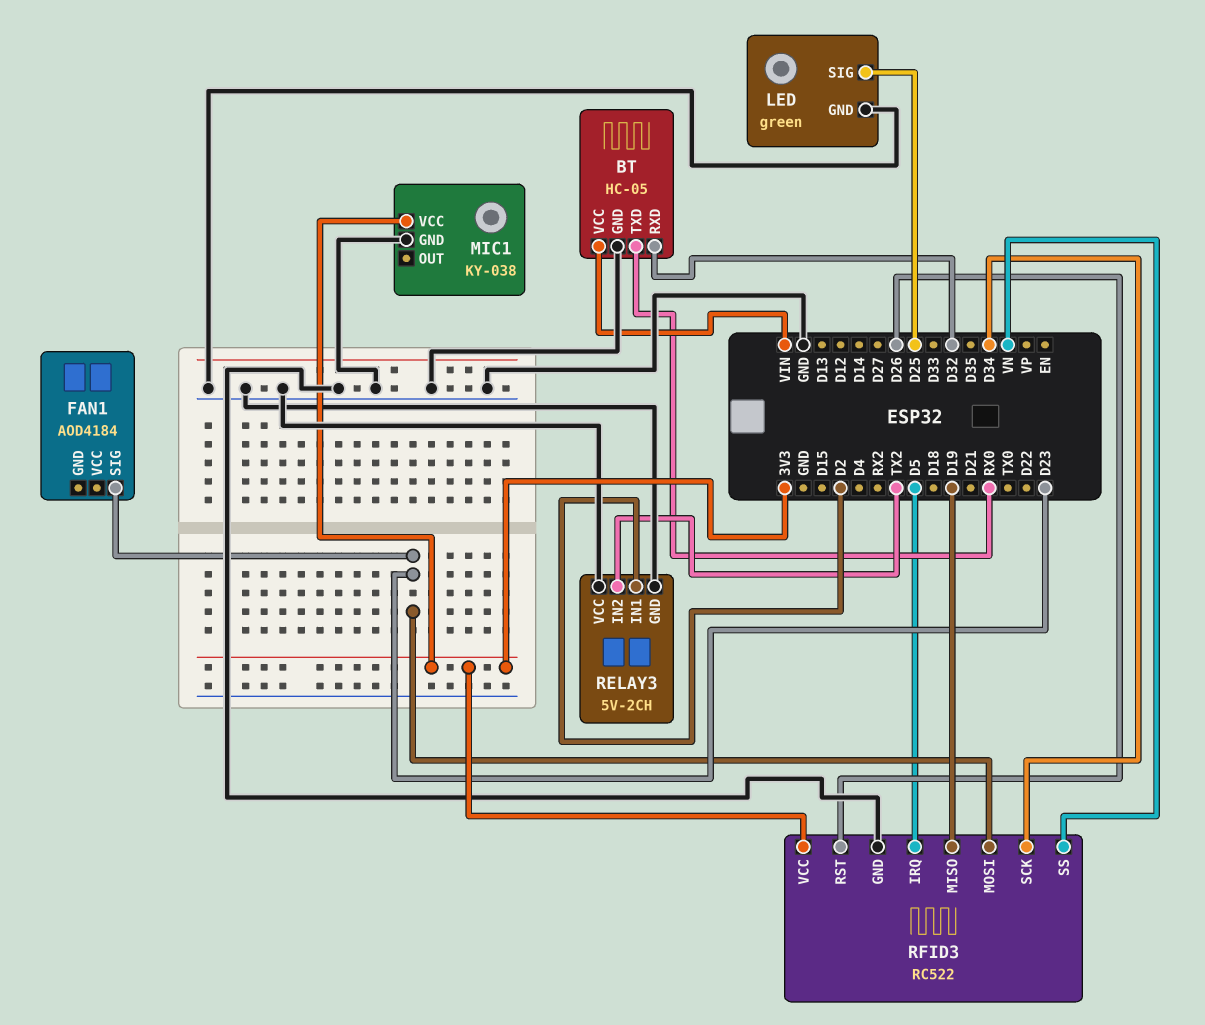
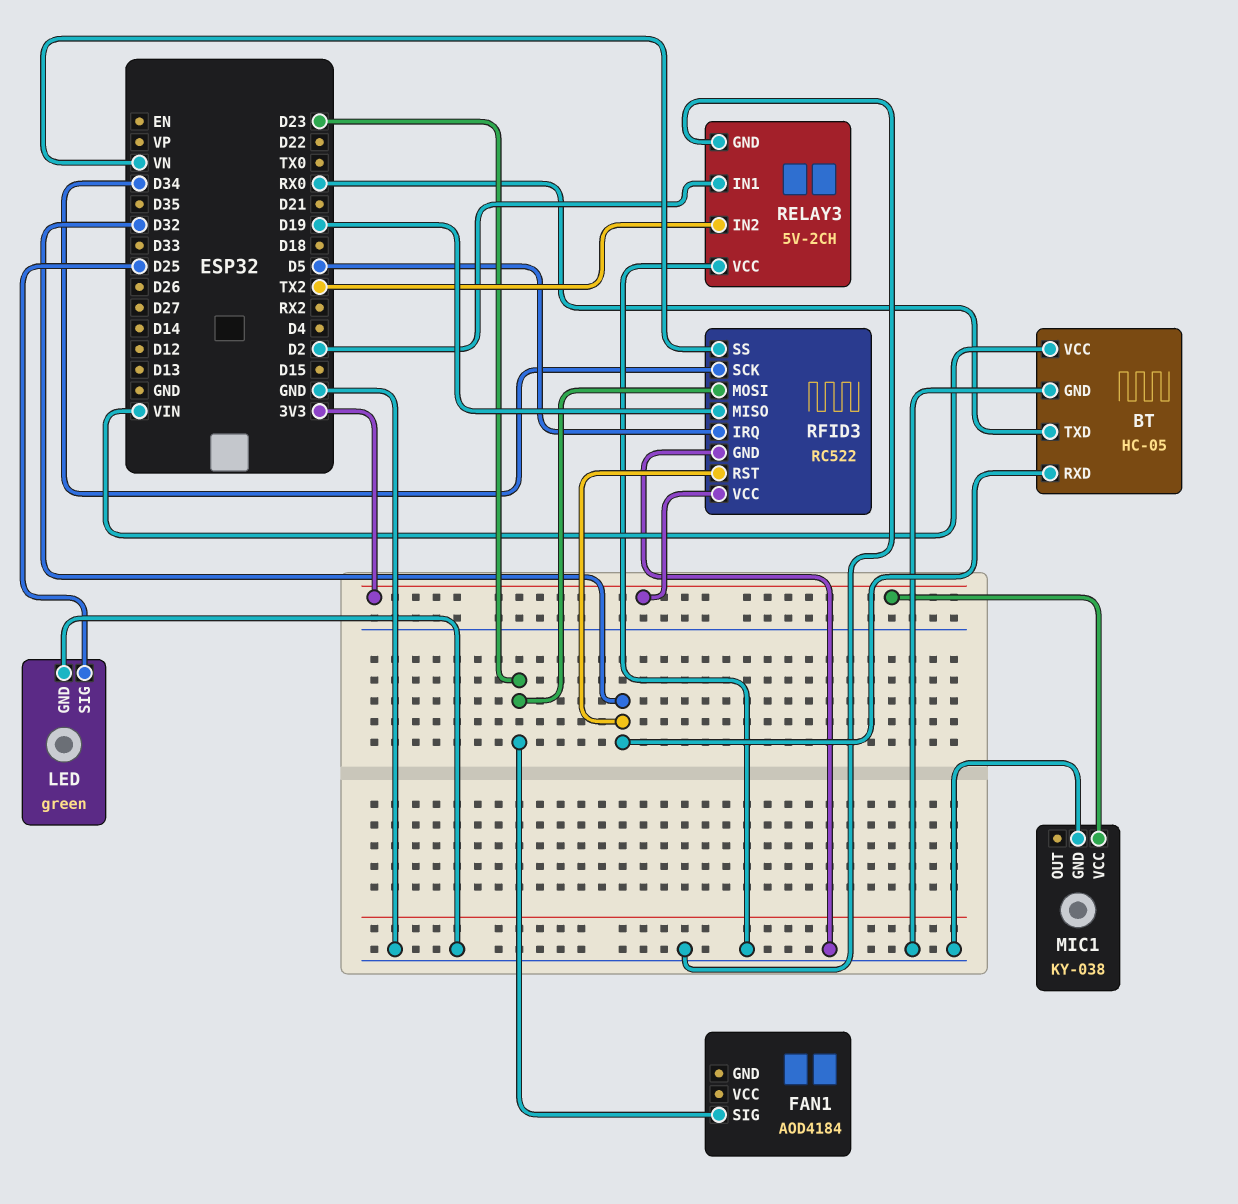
RFID3 pin RST: D26 -> D32

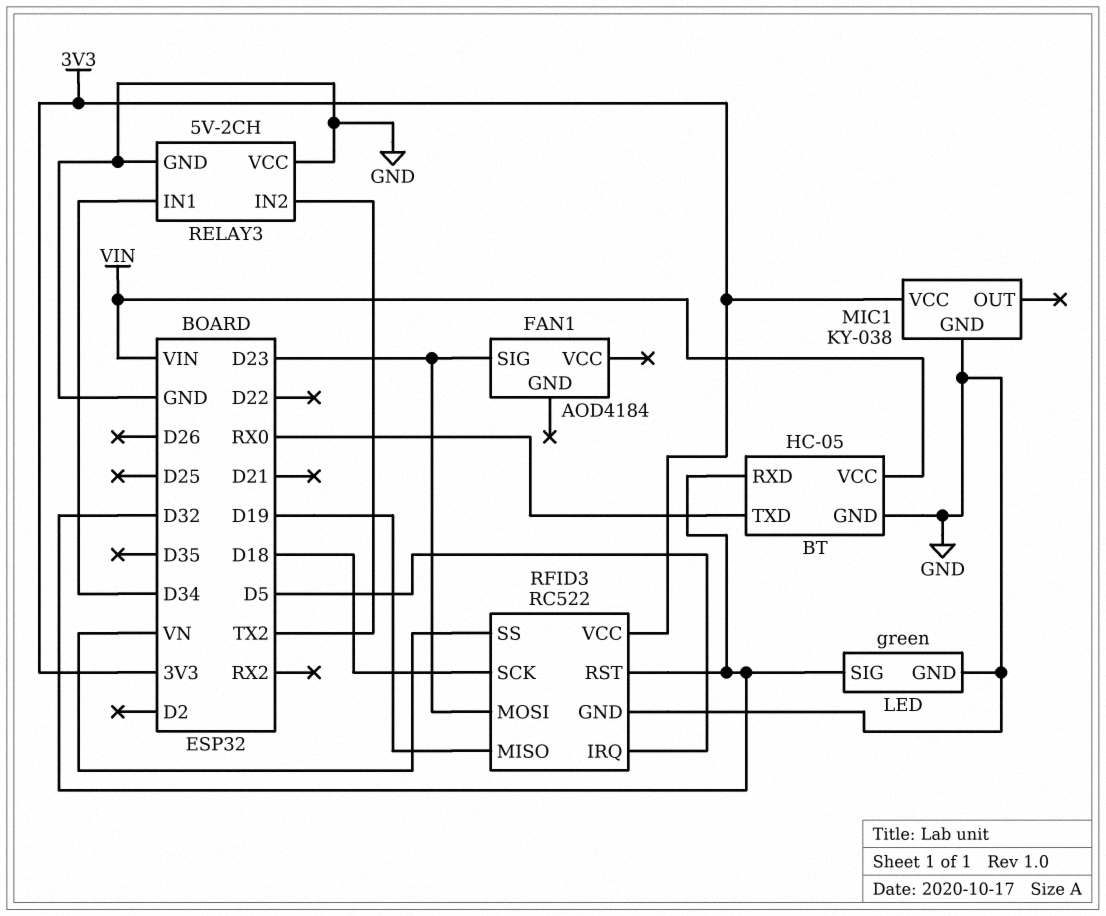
LED pin SIG: D25 -> D32
RELAY3 pin IN1: D2 -> D34
RFID3 pin SCK: D34 -> D18

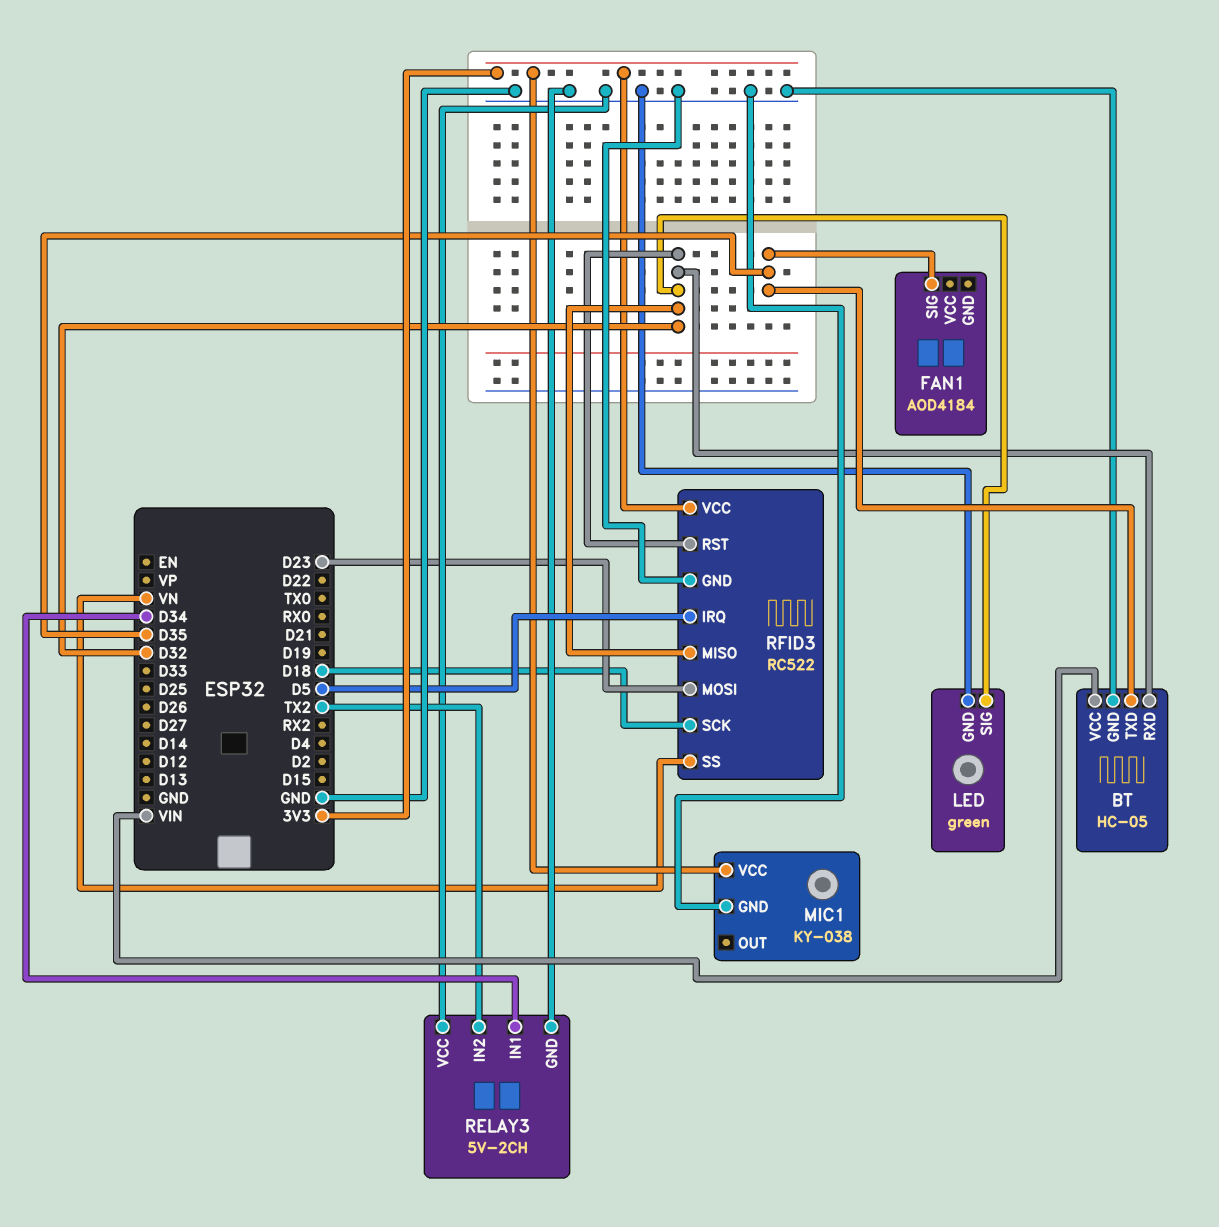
BT pin TXD: RX0 -> D35
FAN1 pin SIG: D23 -> D35
RFID3 pin MISO: D19 -> D32

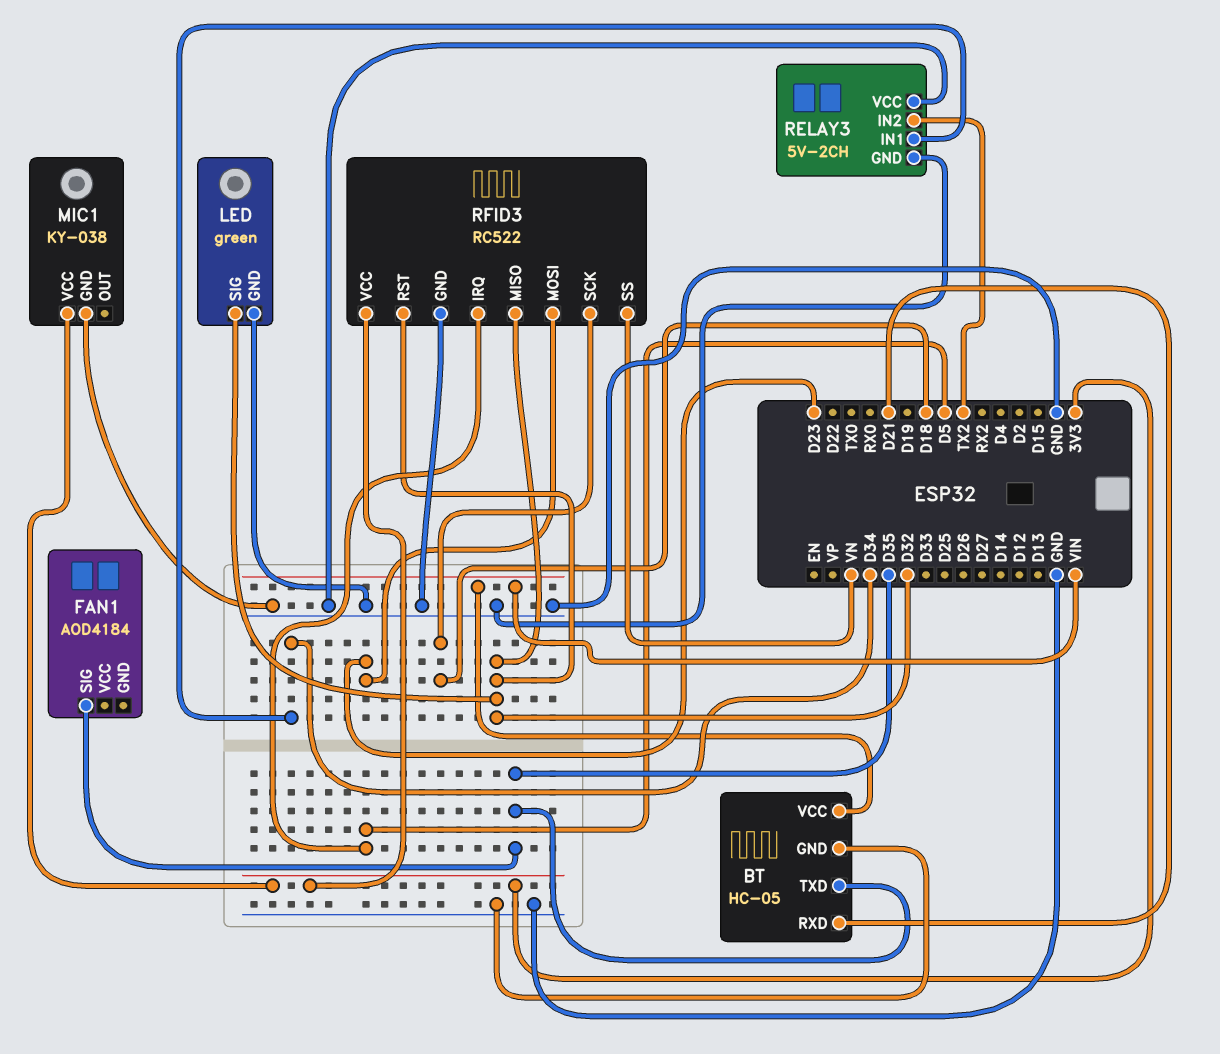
BT pin RXD: D32 -> D21

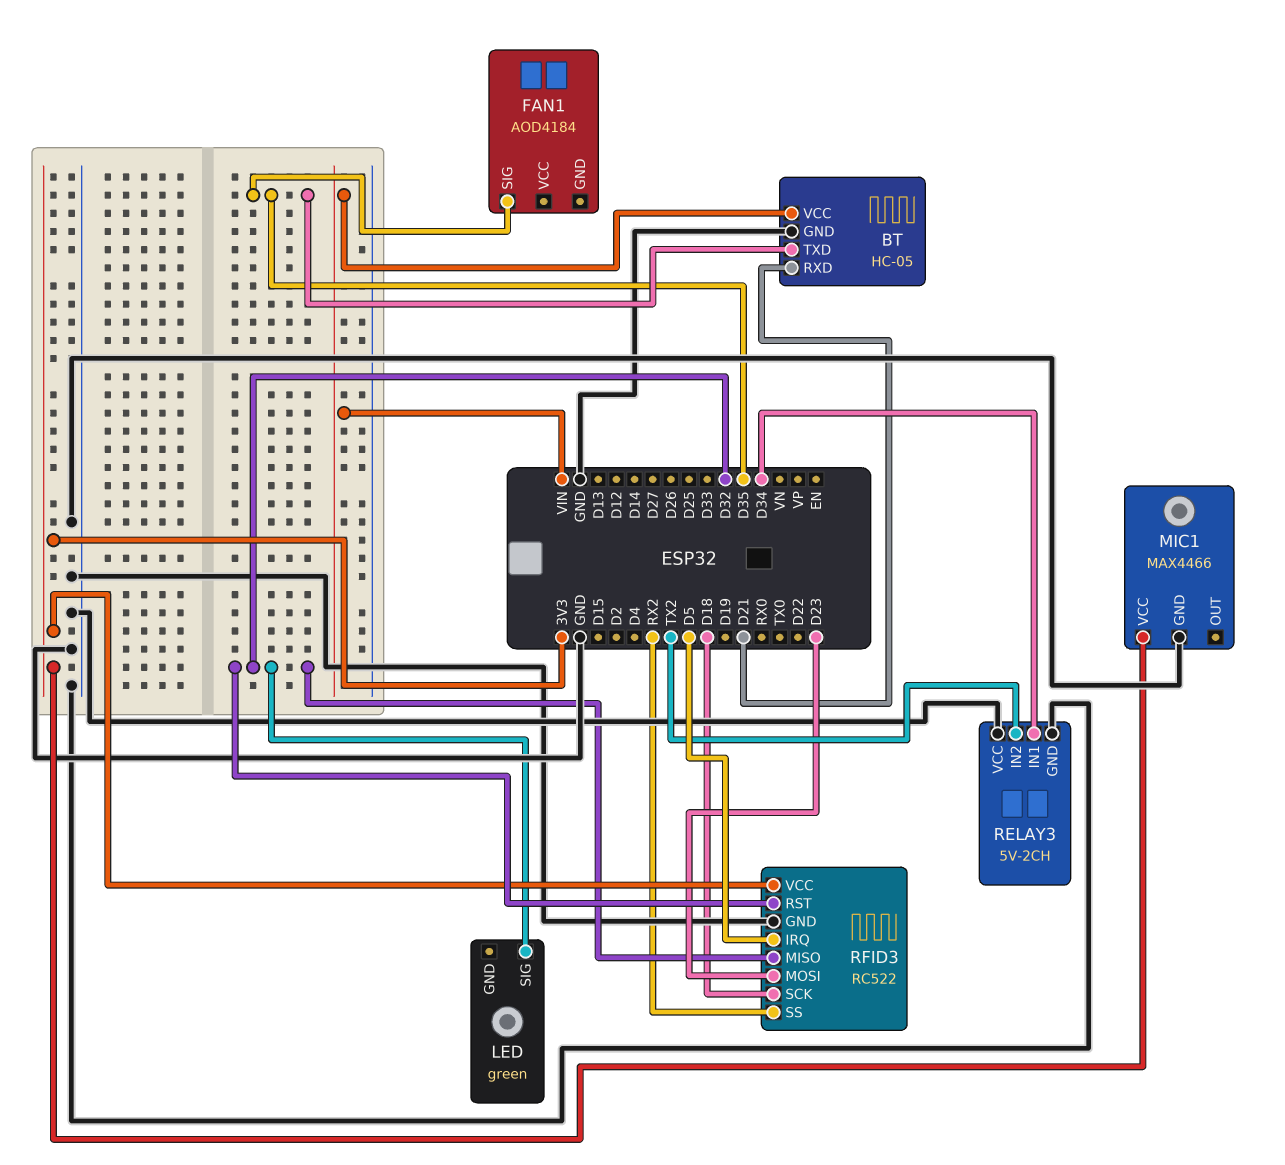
LED pin GND: GND -> none
MIC1: KY-038 -> MAX4466
RFID3 pin SS: VN -> RX2

